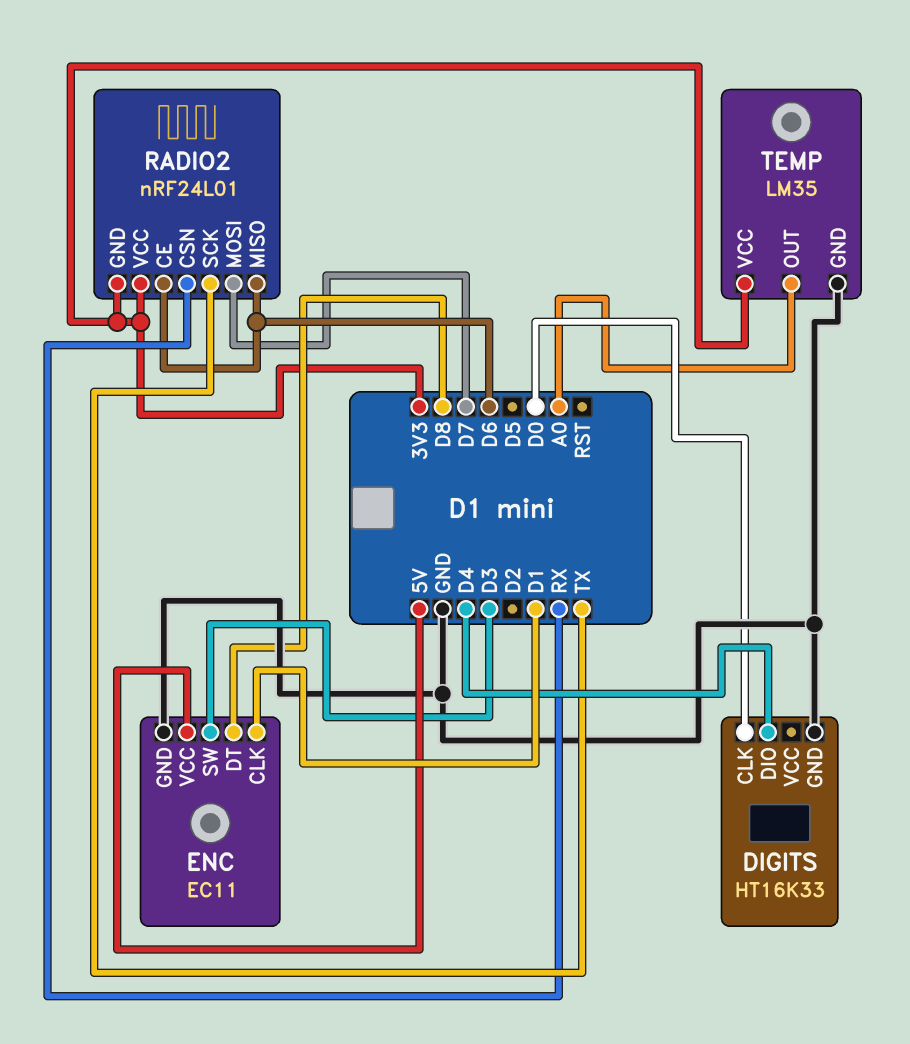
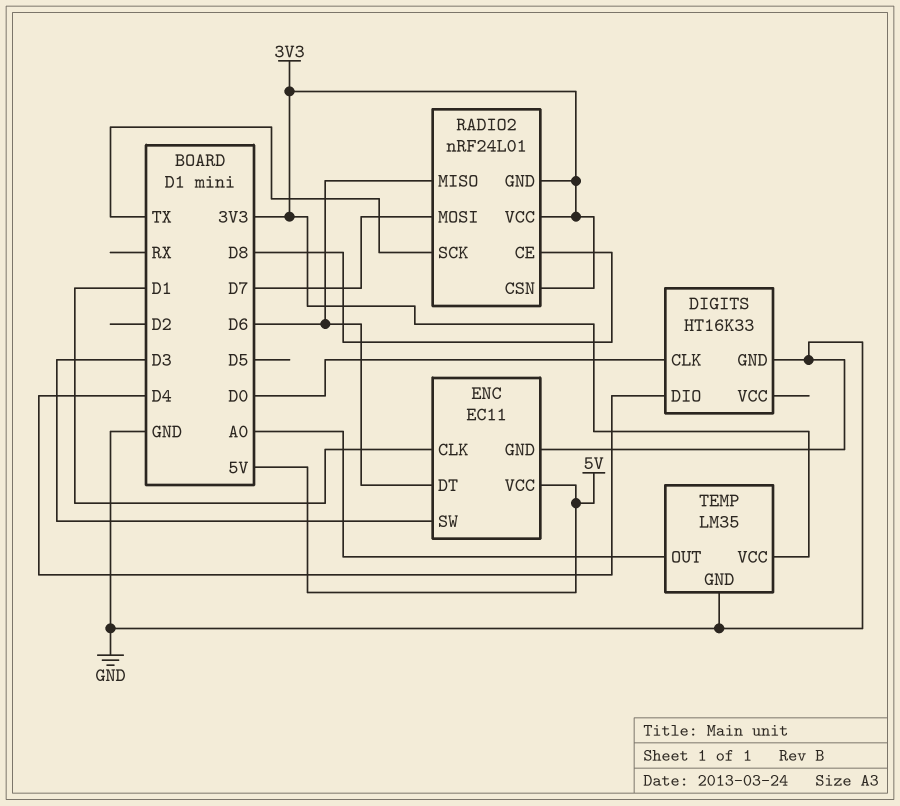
ENC pin DT: D8 -> D6
RADIO2 pin CE: D6 -> D8
RADIO2 pin CSN: RX -> 3V3

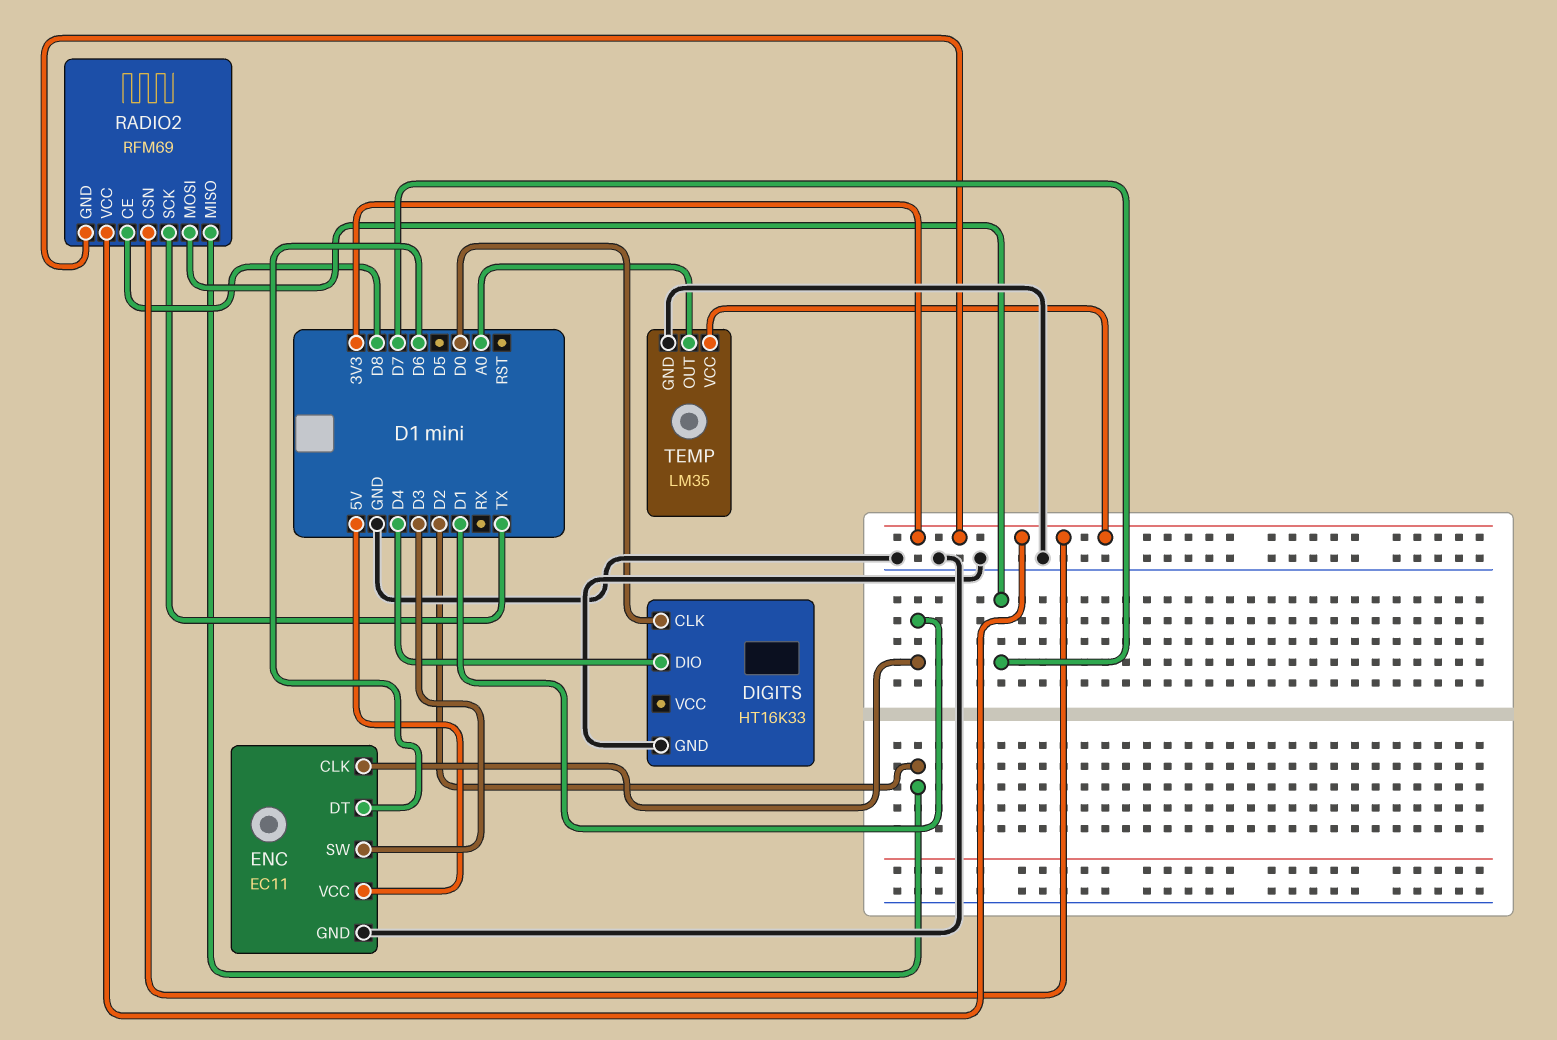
RADIO2: nRF24L01 -> RFM69
RADIO2 pin MISO: D6 -> D2

